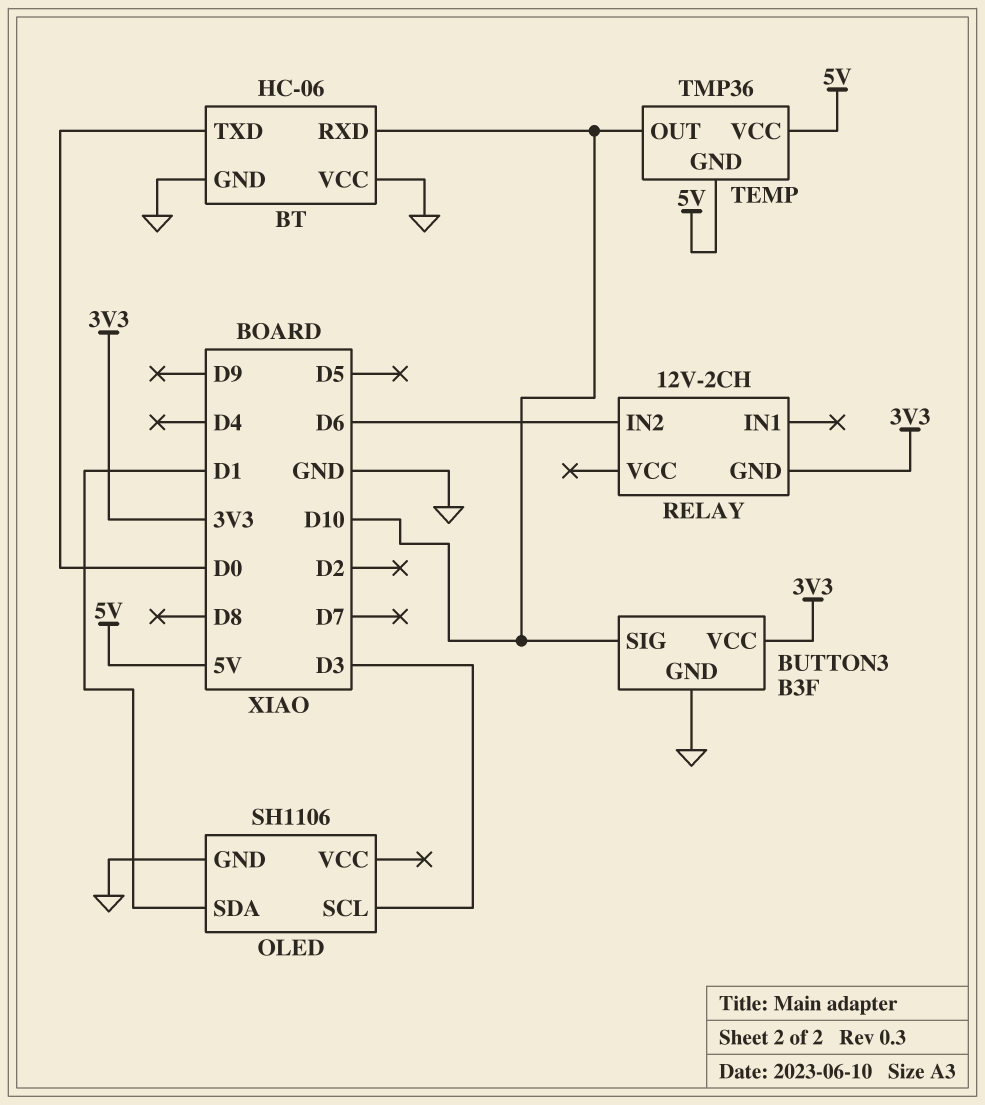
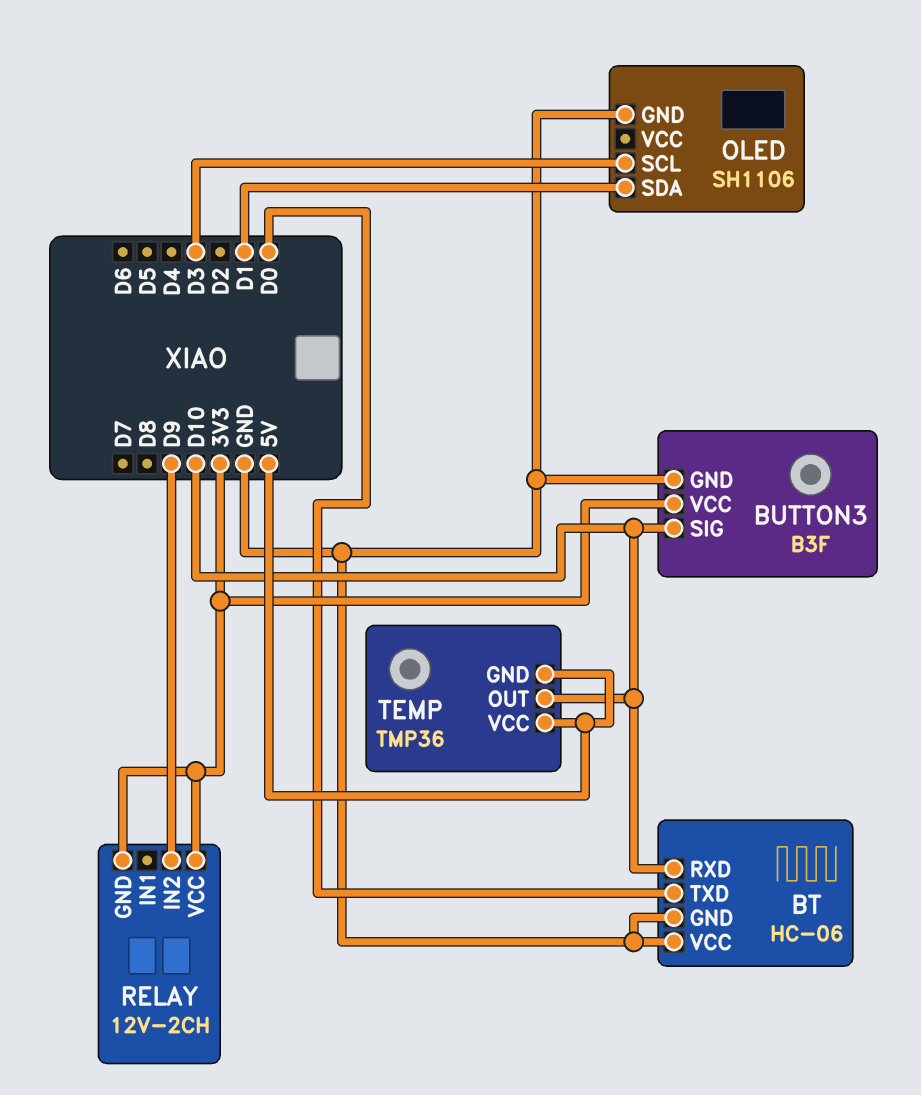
RELAY pin IN2: D6 -> D9
RELAY pin VCC: none -> 3V3

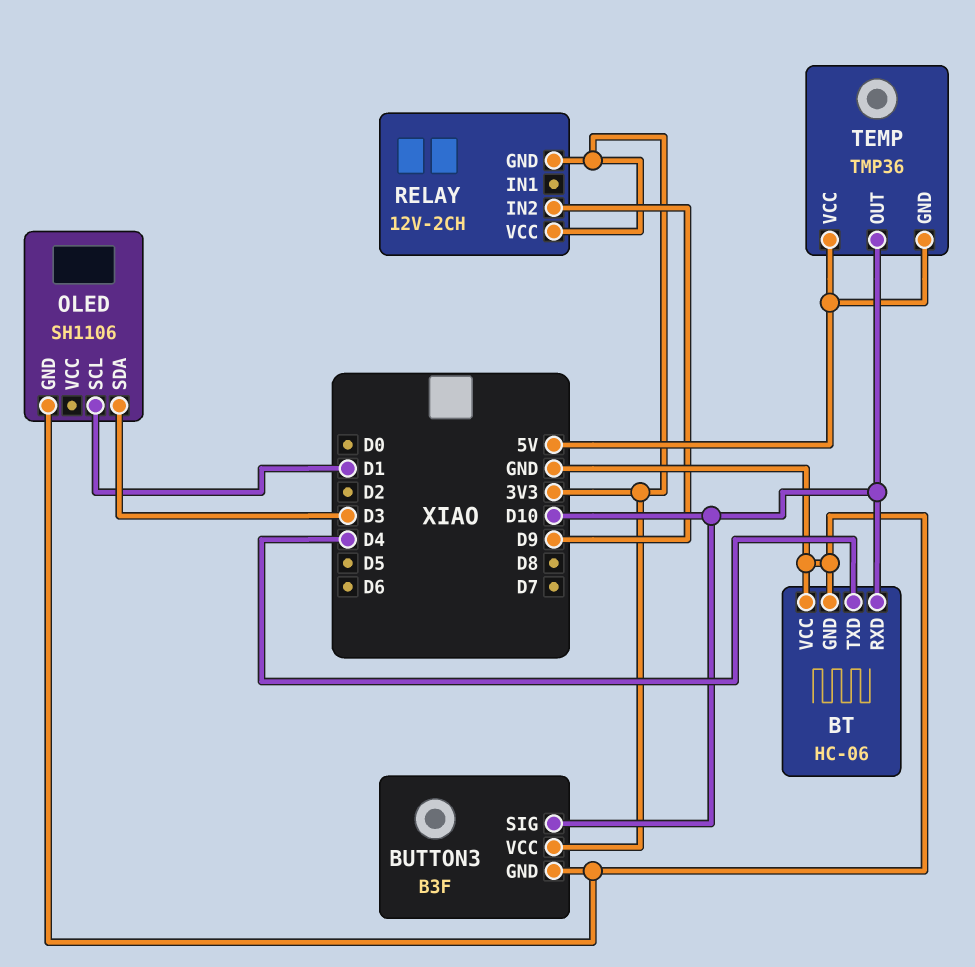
BT pin TXD: D0 -> D4
OLED pin SCL: D3 -> D1
OLED pin SDA: D1 -> D3

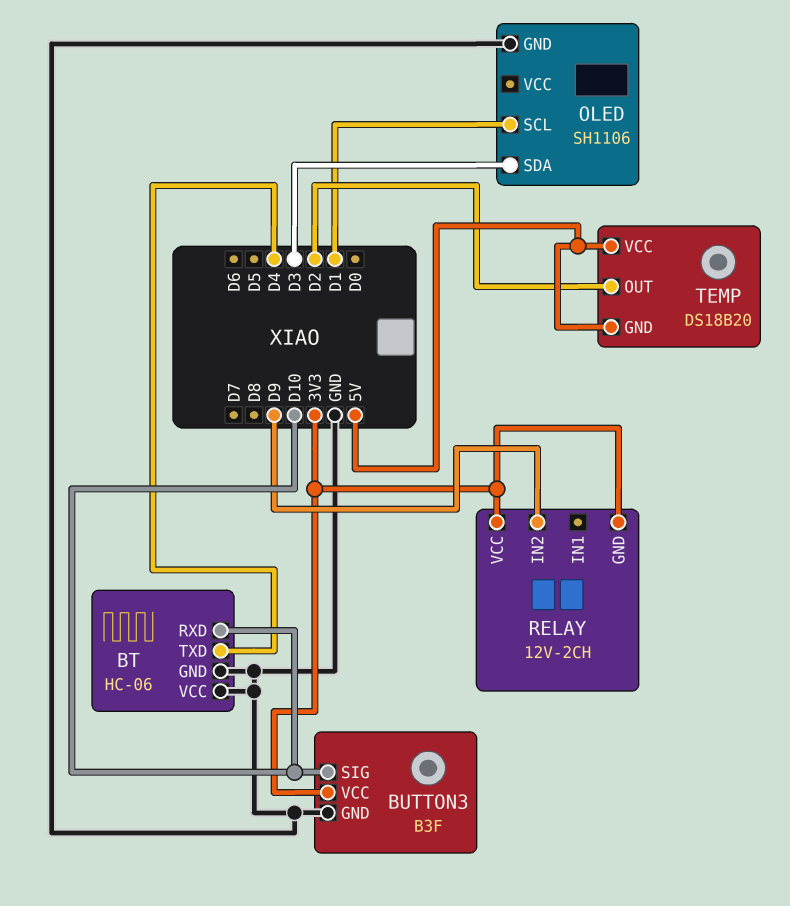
TEMP: TMP36 -> DS18B20
TEMP pin OUT: D10 -> D2

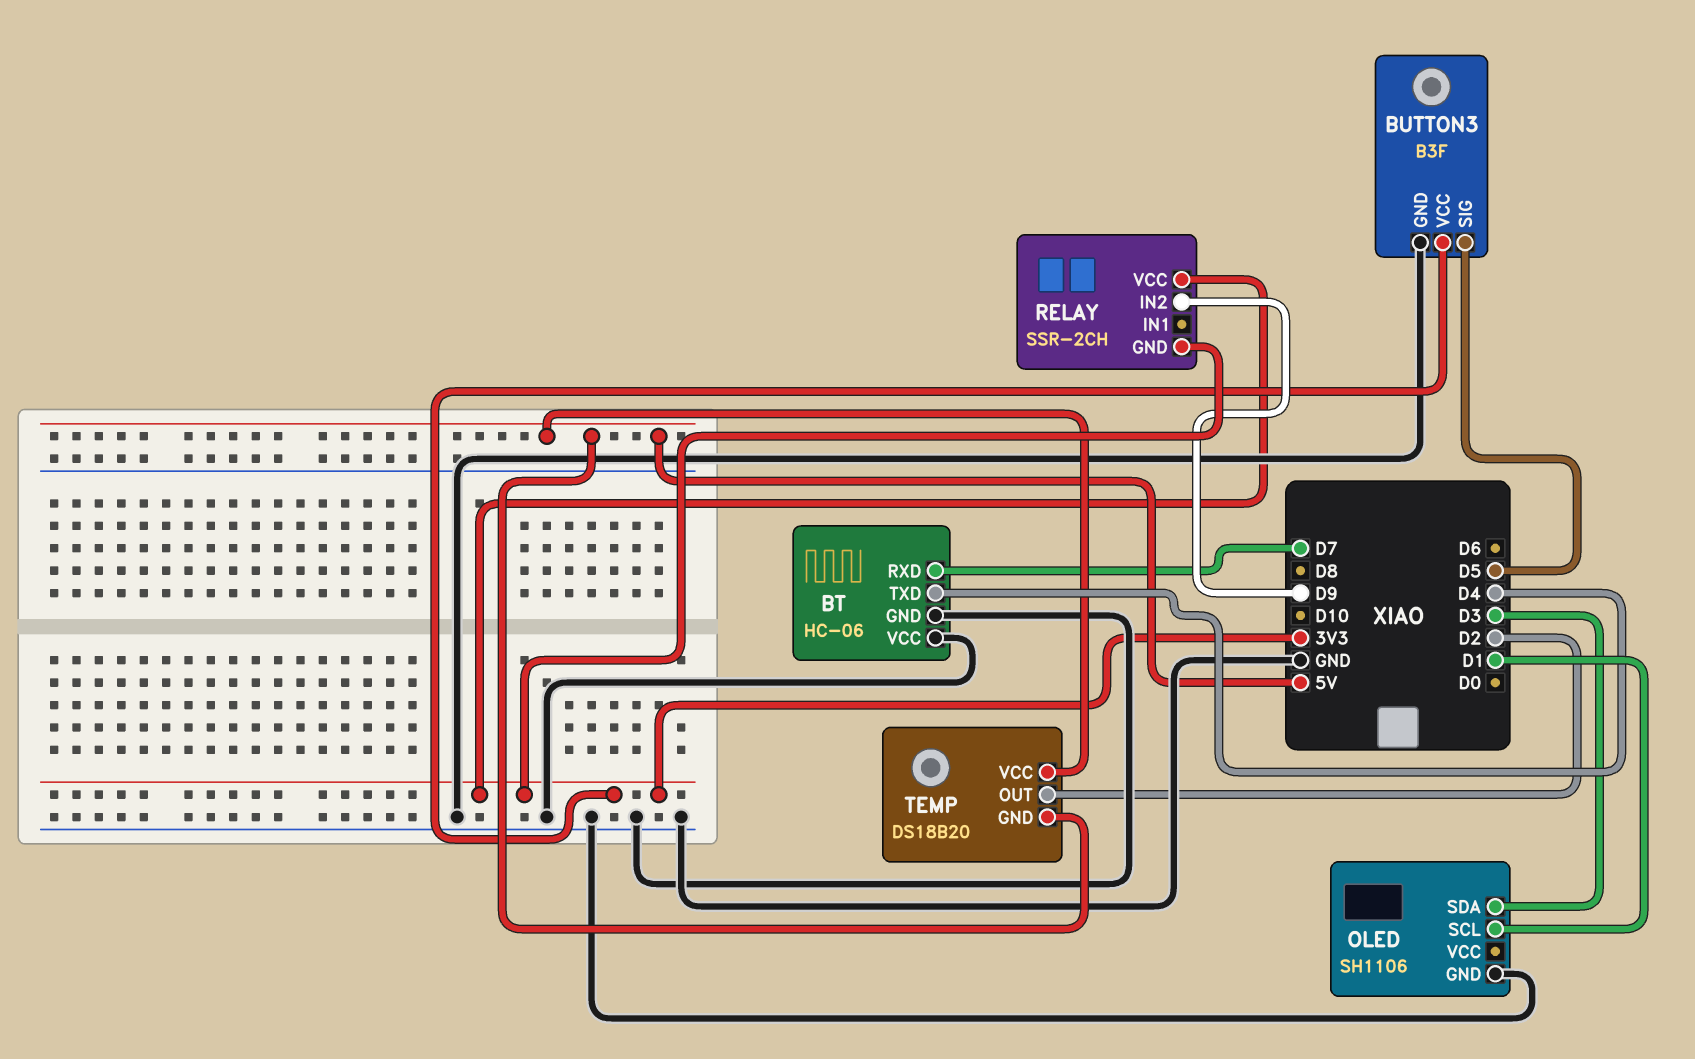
BT pin RXD: D10 -> D7
BUTTON3 pin SIG: D10 -> D5
RELAY: 12V-2CH -> SSR-2CH

